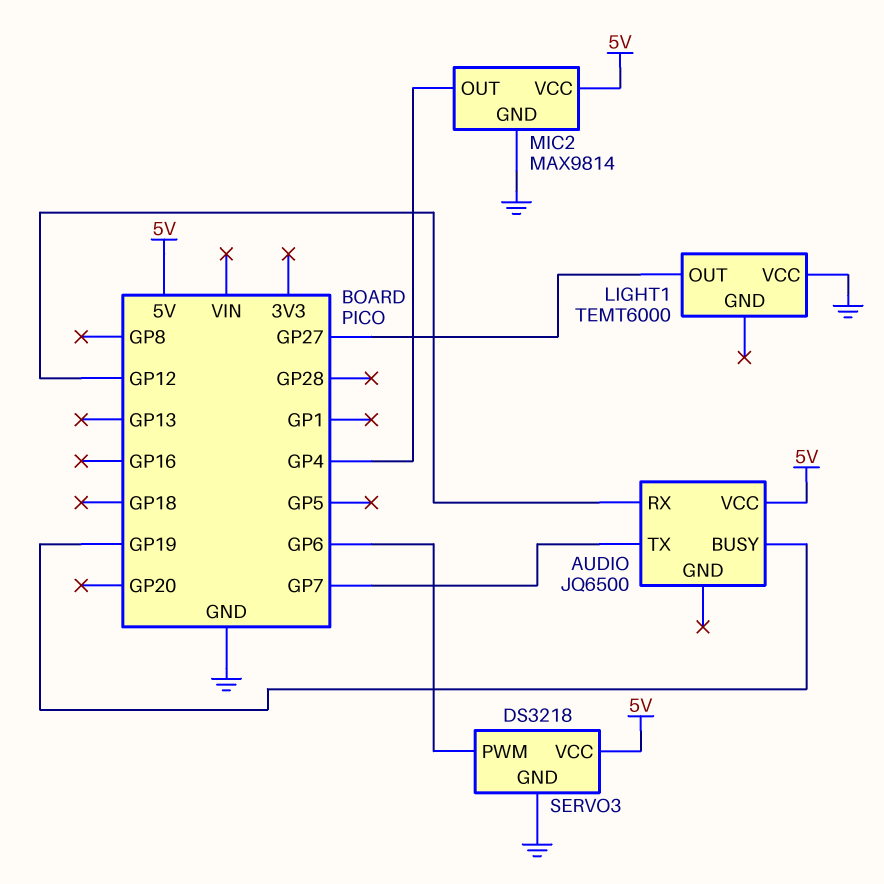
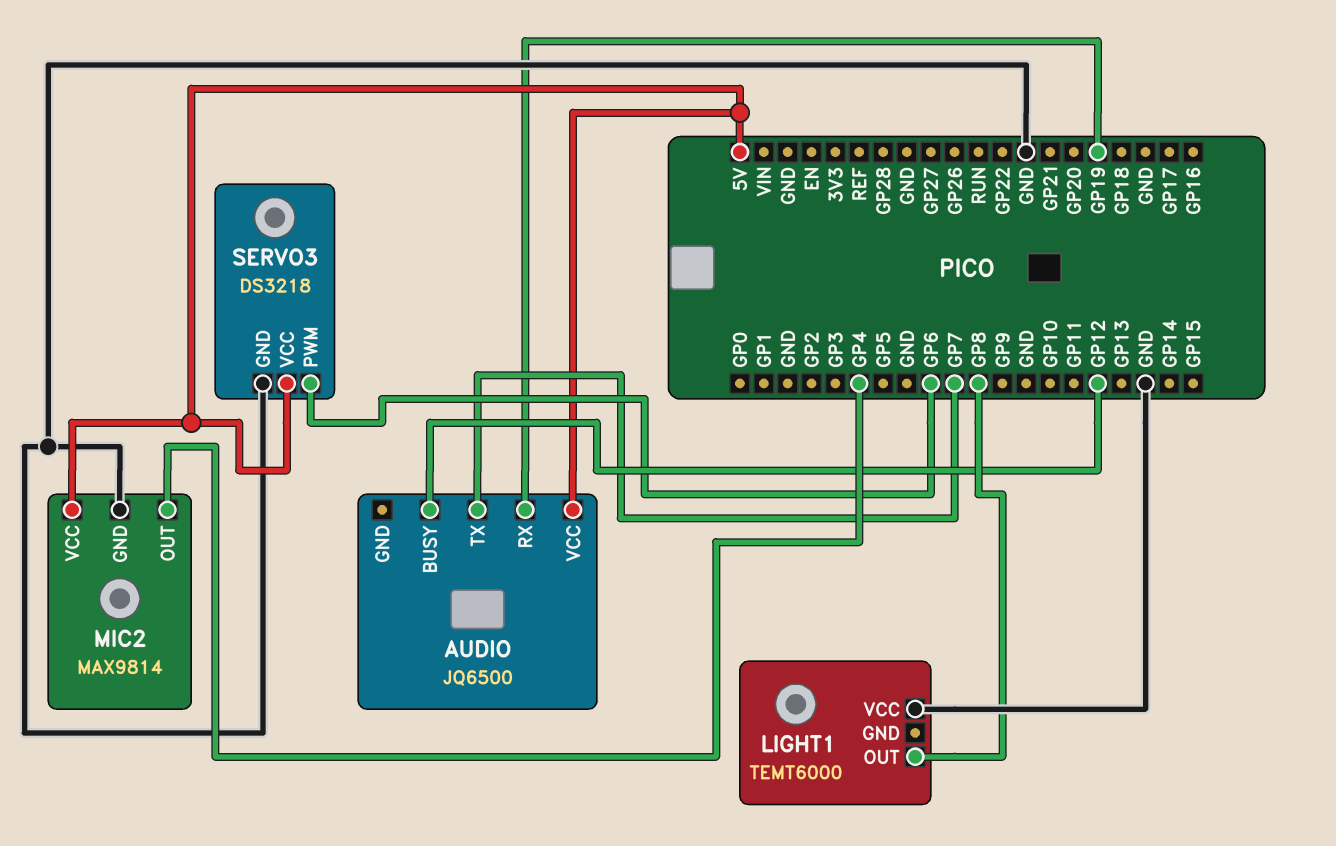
AUDIO pin BUSY: GP19 -> GP12
AUDIO pin RX: GP12 -> GP19
LIGHT1 pin OUT: GP27 -> GP8

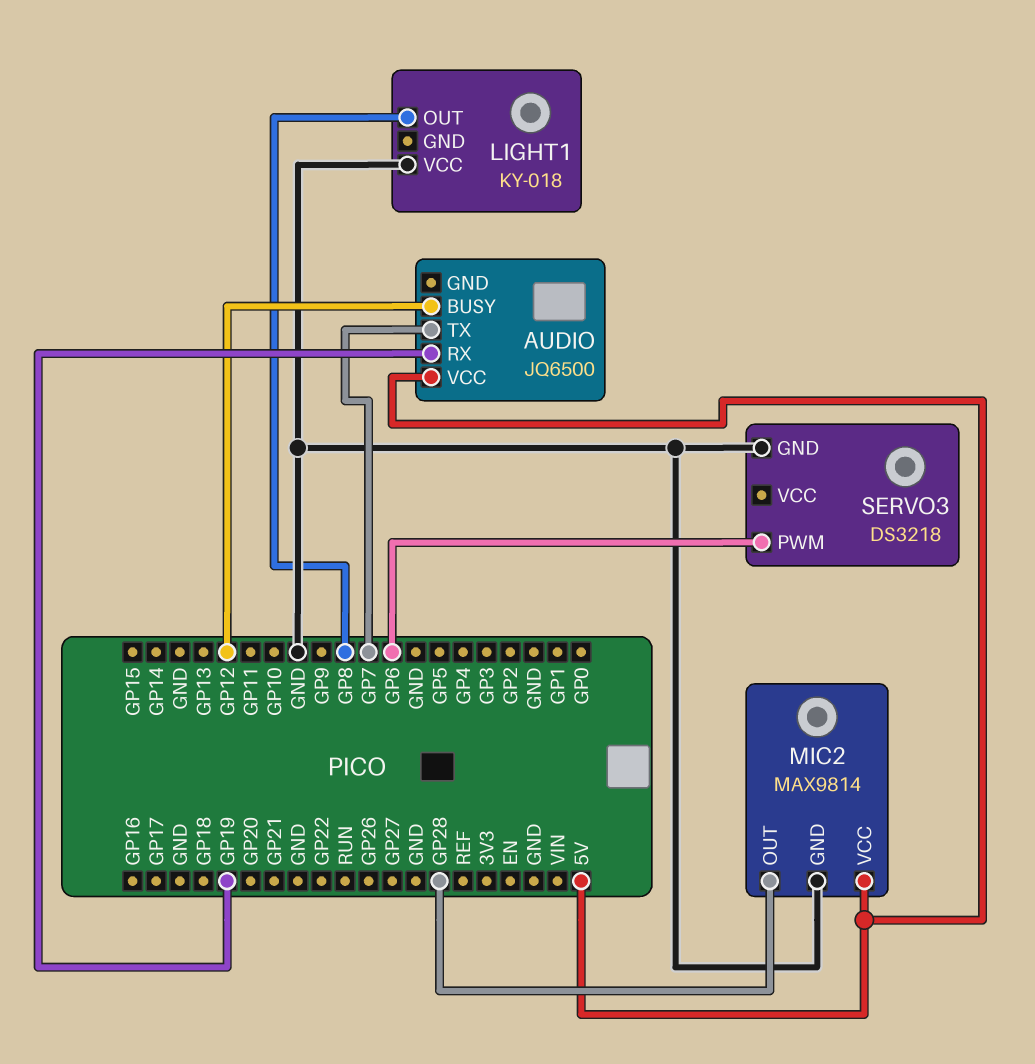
LIGHT1: TEMT6000 -> KY-018
MIC2 pin OUT: GP4 -> GP28
SERVO3 pin VCC: 5V -> none

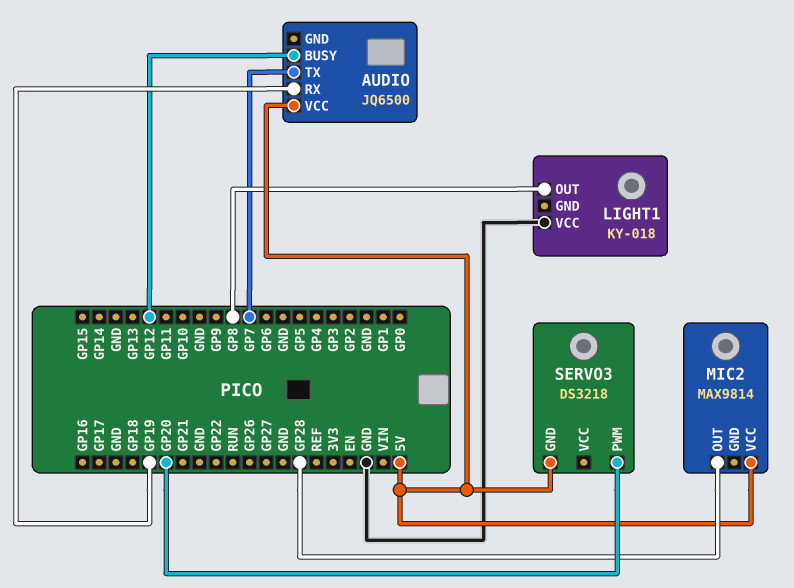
MIC2 pin GND: GND -> none
SERVO3 pin GND: GND -> 5V
SERVO3 pin PWM: GP6 -> GP20

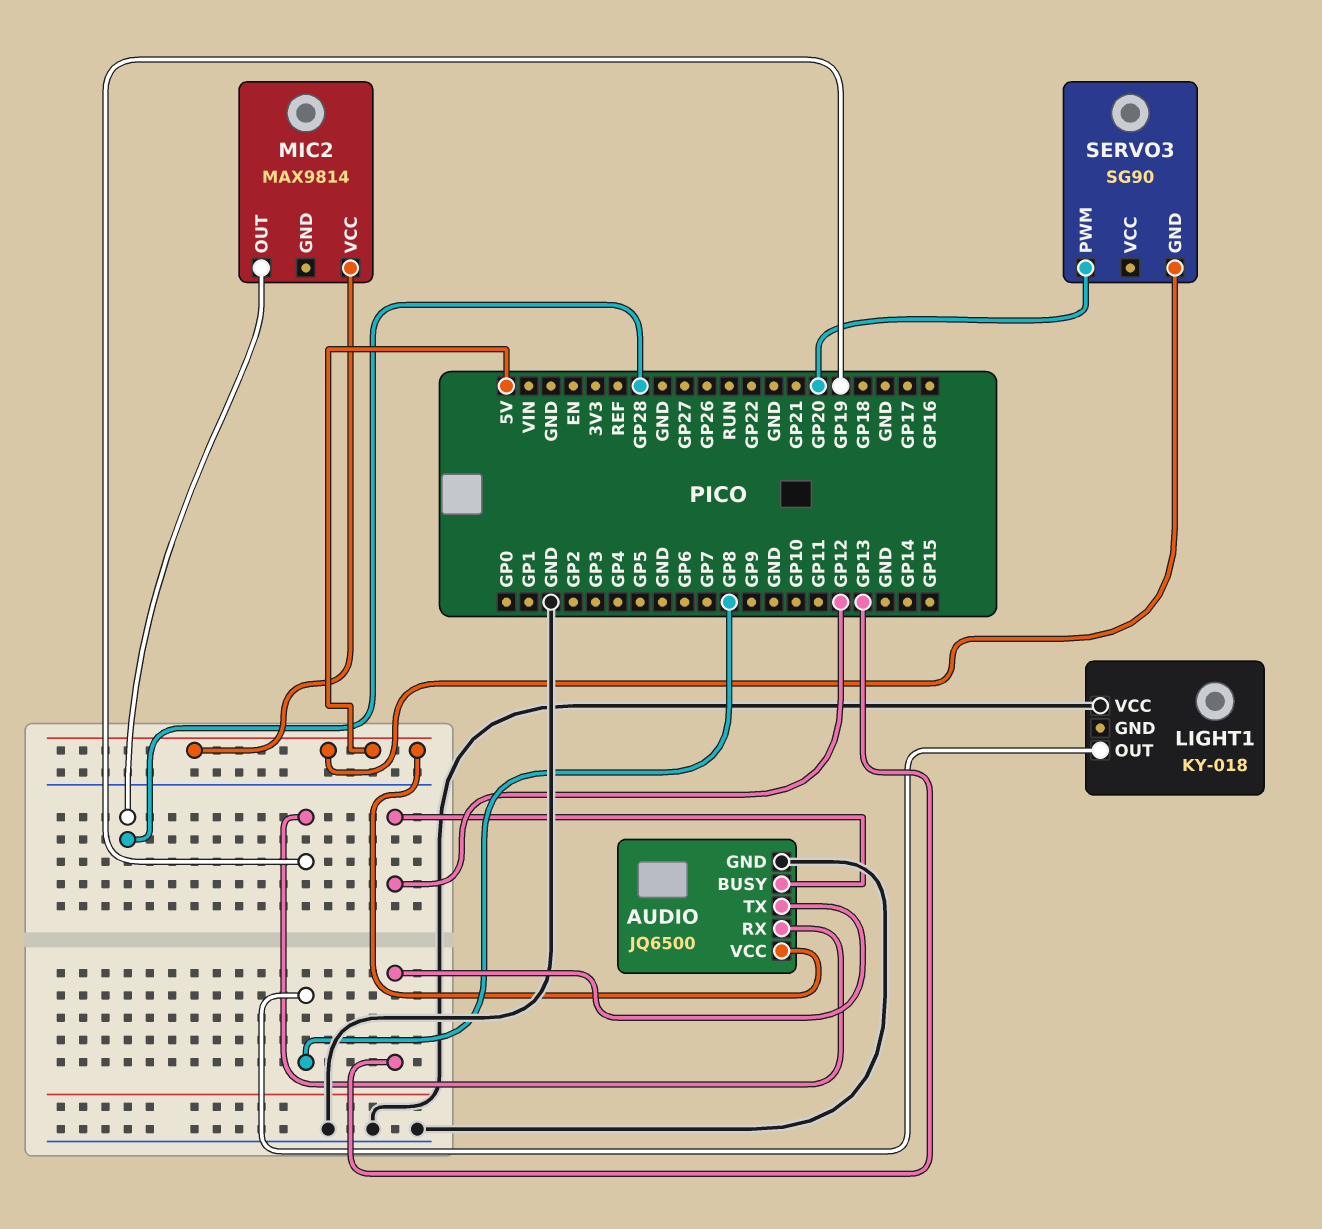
AUDIO pin GND: none -> GND
AUDIO pin TX: GP7 -> GP13
SERVO3: DS3218 -> SG90

